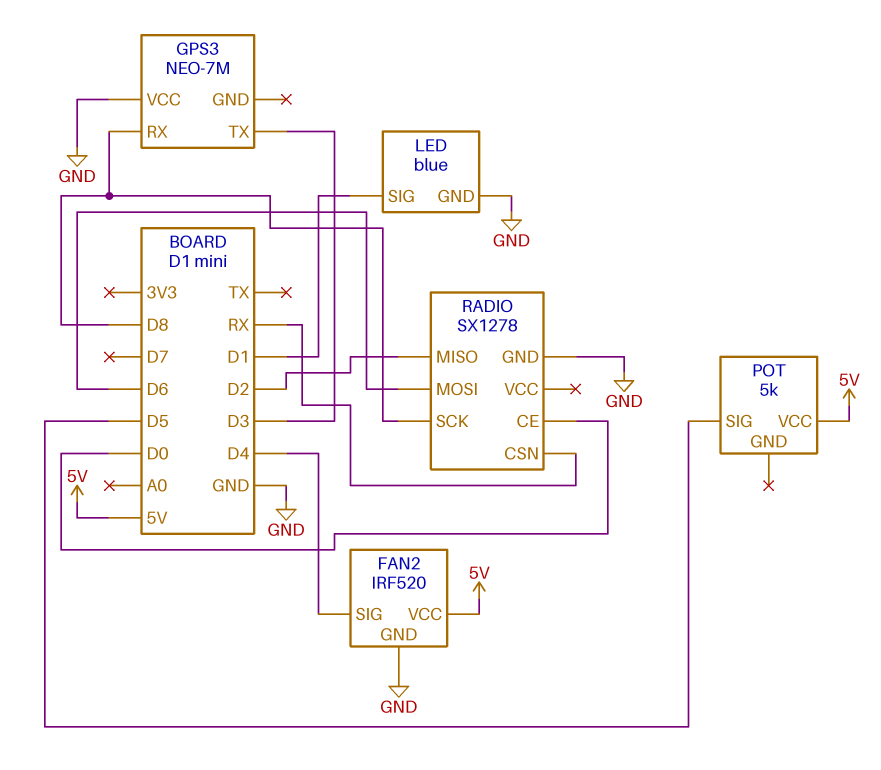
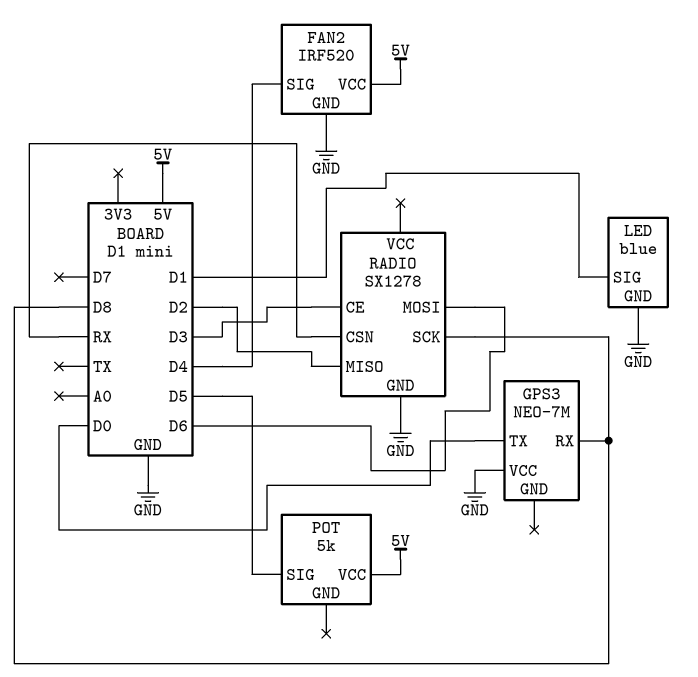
GPS3 pin TX: D3 -> D0
RADIO pin CE: D0 -> D3

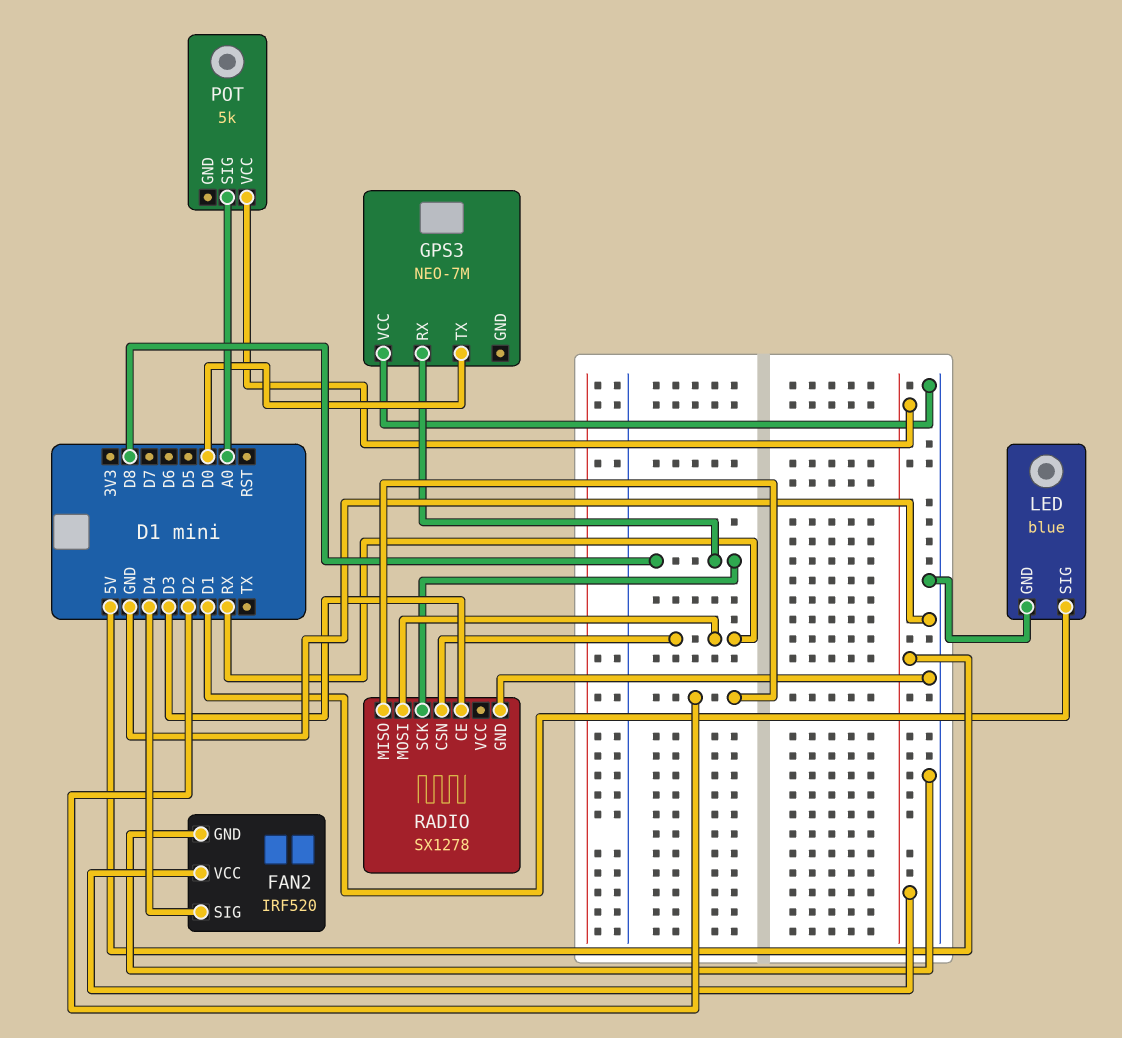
POT pin SIG: D5 -> A0
RADIO pin MOSI: D6 -> RX

